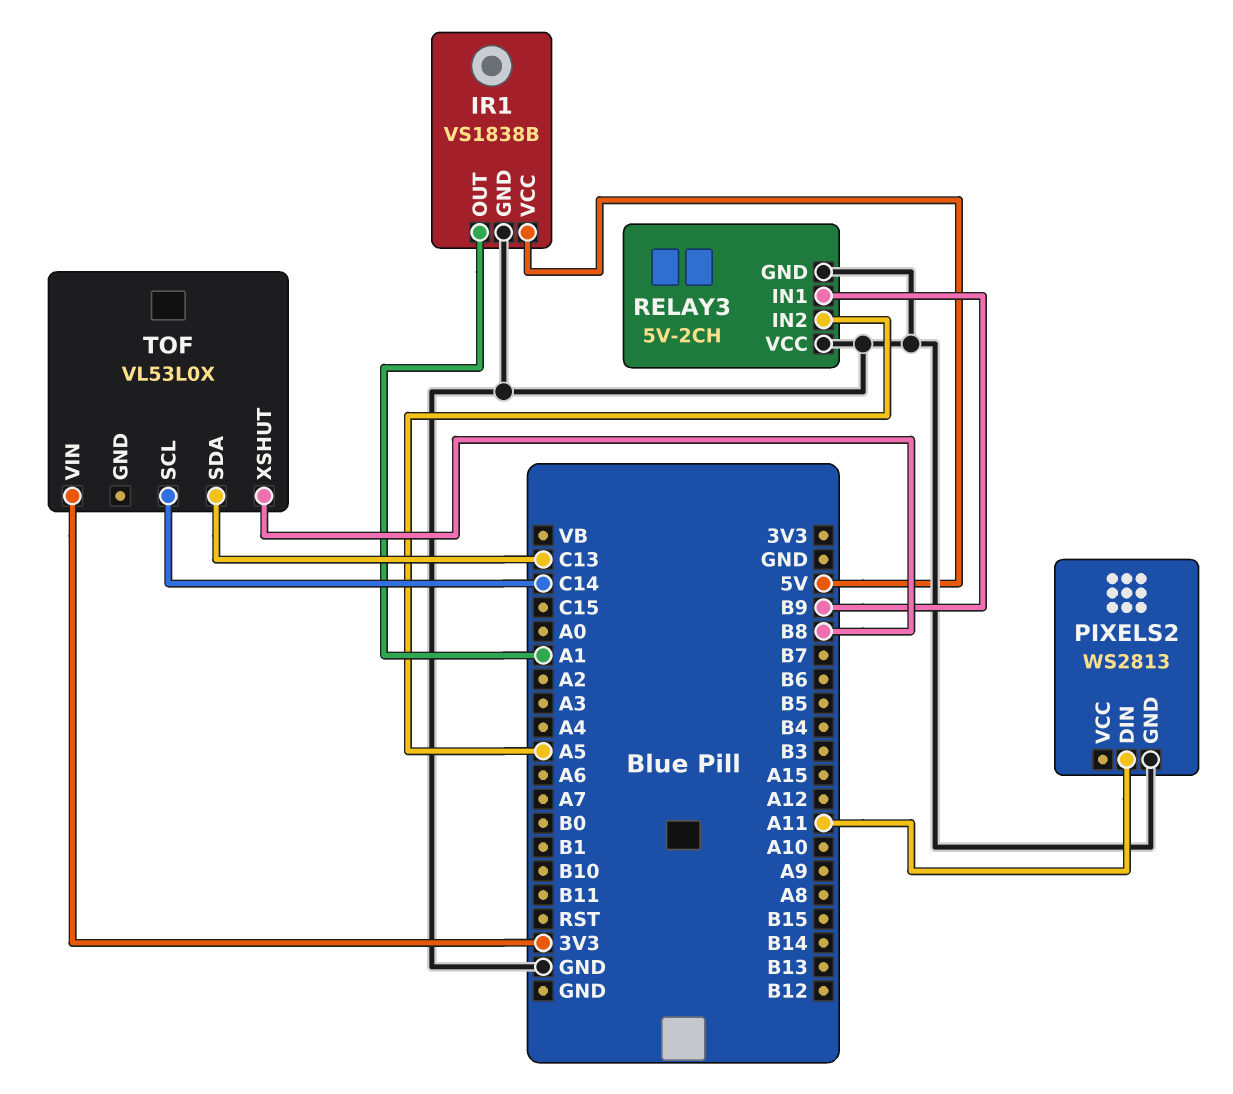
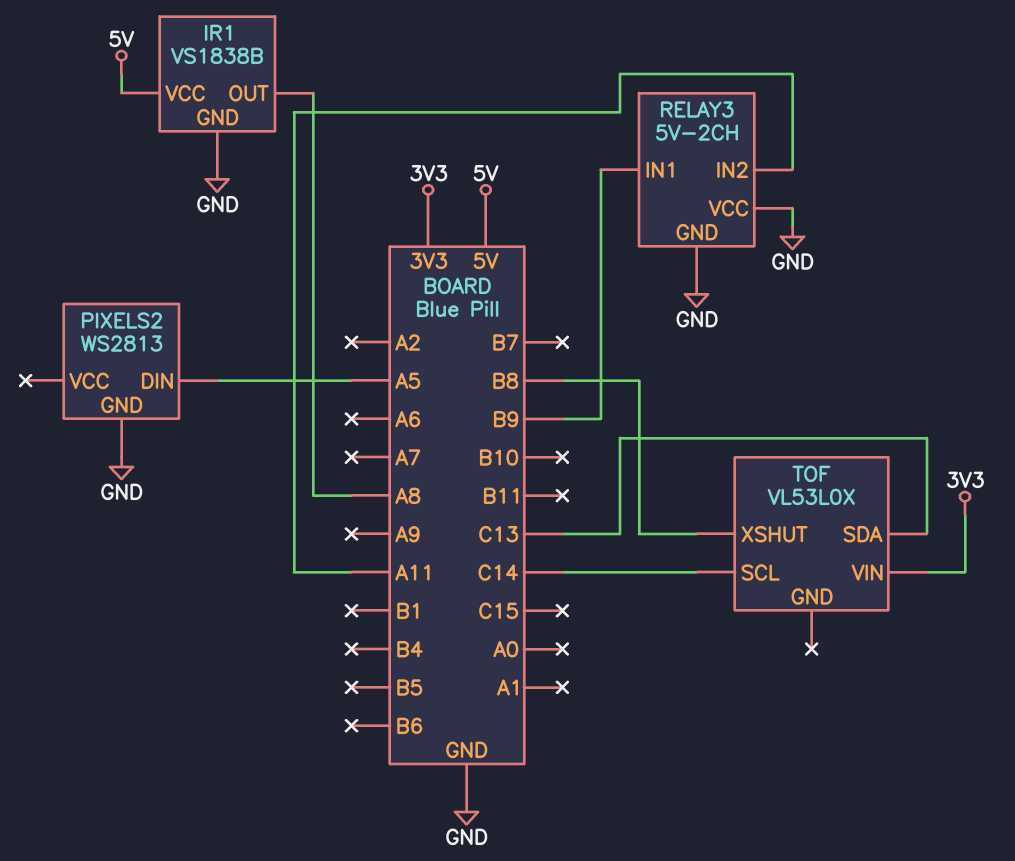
IR1 pin OUT: A1 -> A8
PIXELS2 pin DIN: A11 -> A5
RELAY3 pin IN2: A5 -> A11

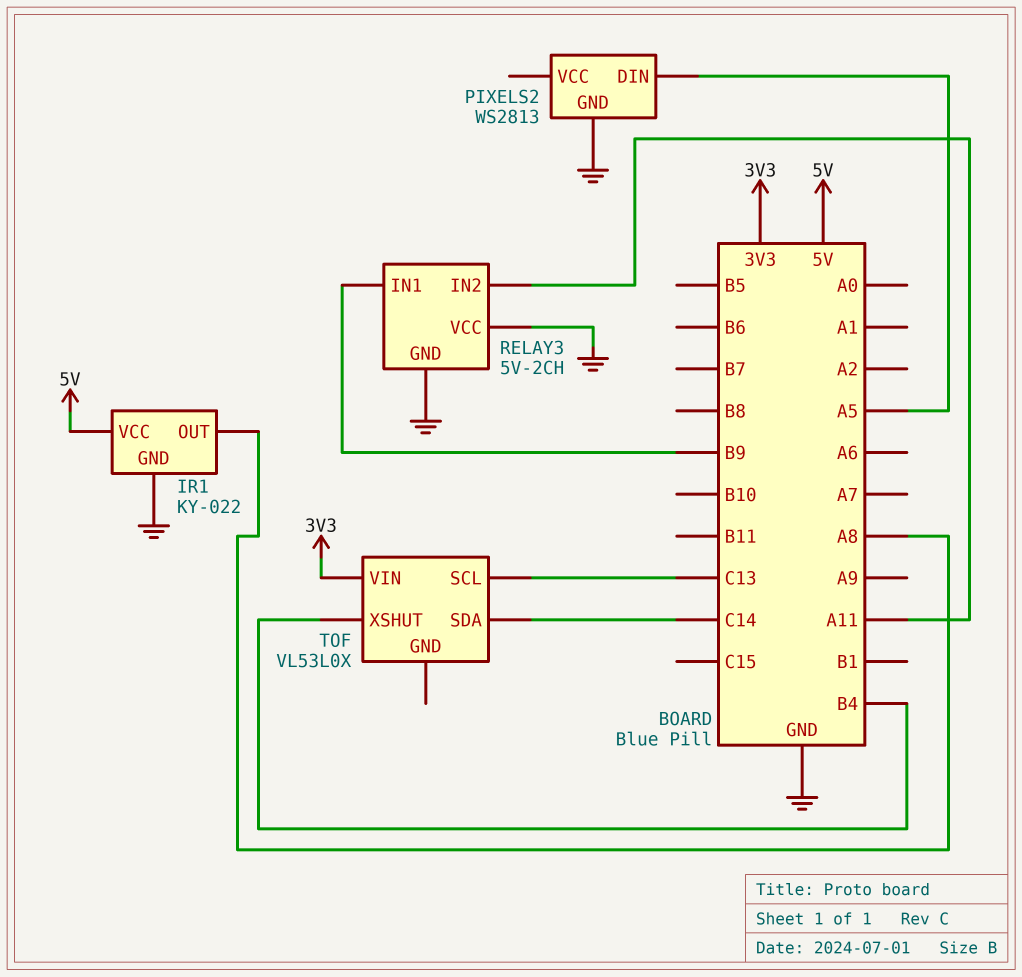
IR1: VS1838B -> KY-022
TOF pin SCL: C14 -> C13
TOF pin SDA: C13 -> C14
TOF pin XSHUT: B8 -> B4

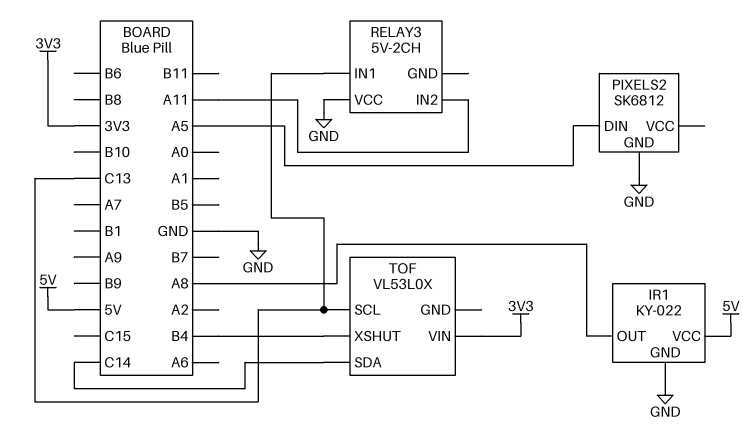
PIXELS2: WS2813 -> SK6812
RELAY3 pin GND: GND -> none
RELAY3 pin IN1: B9 -> C13

